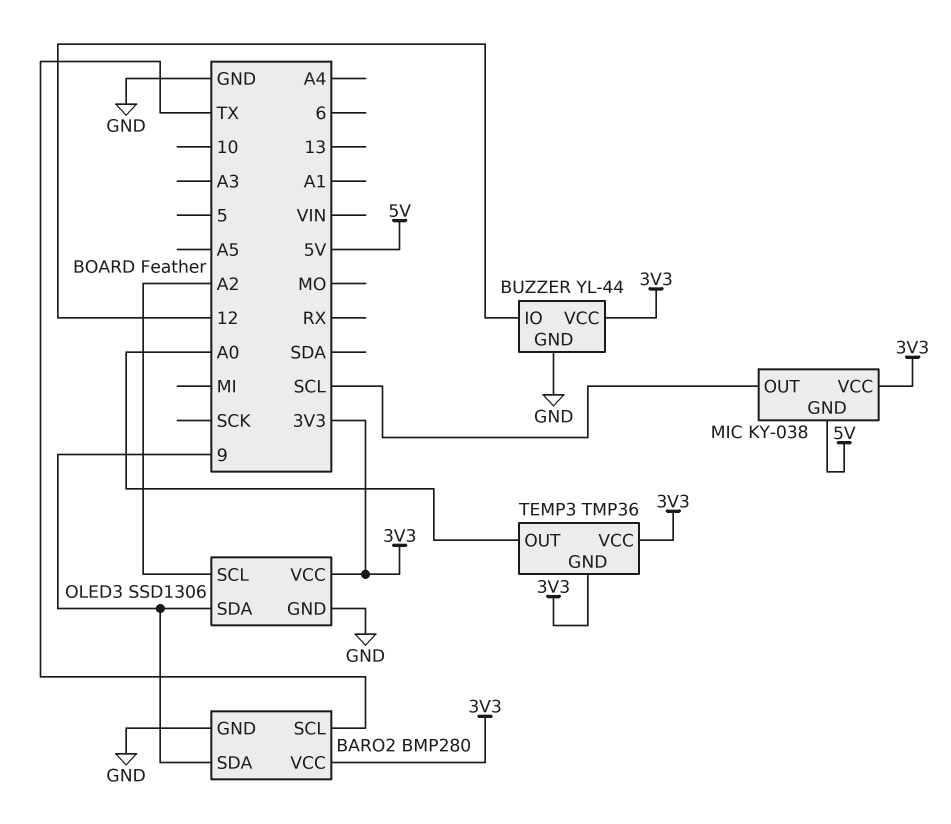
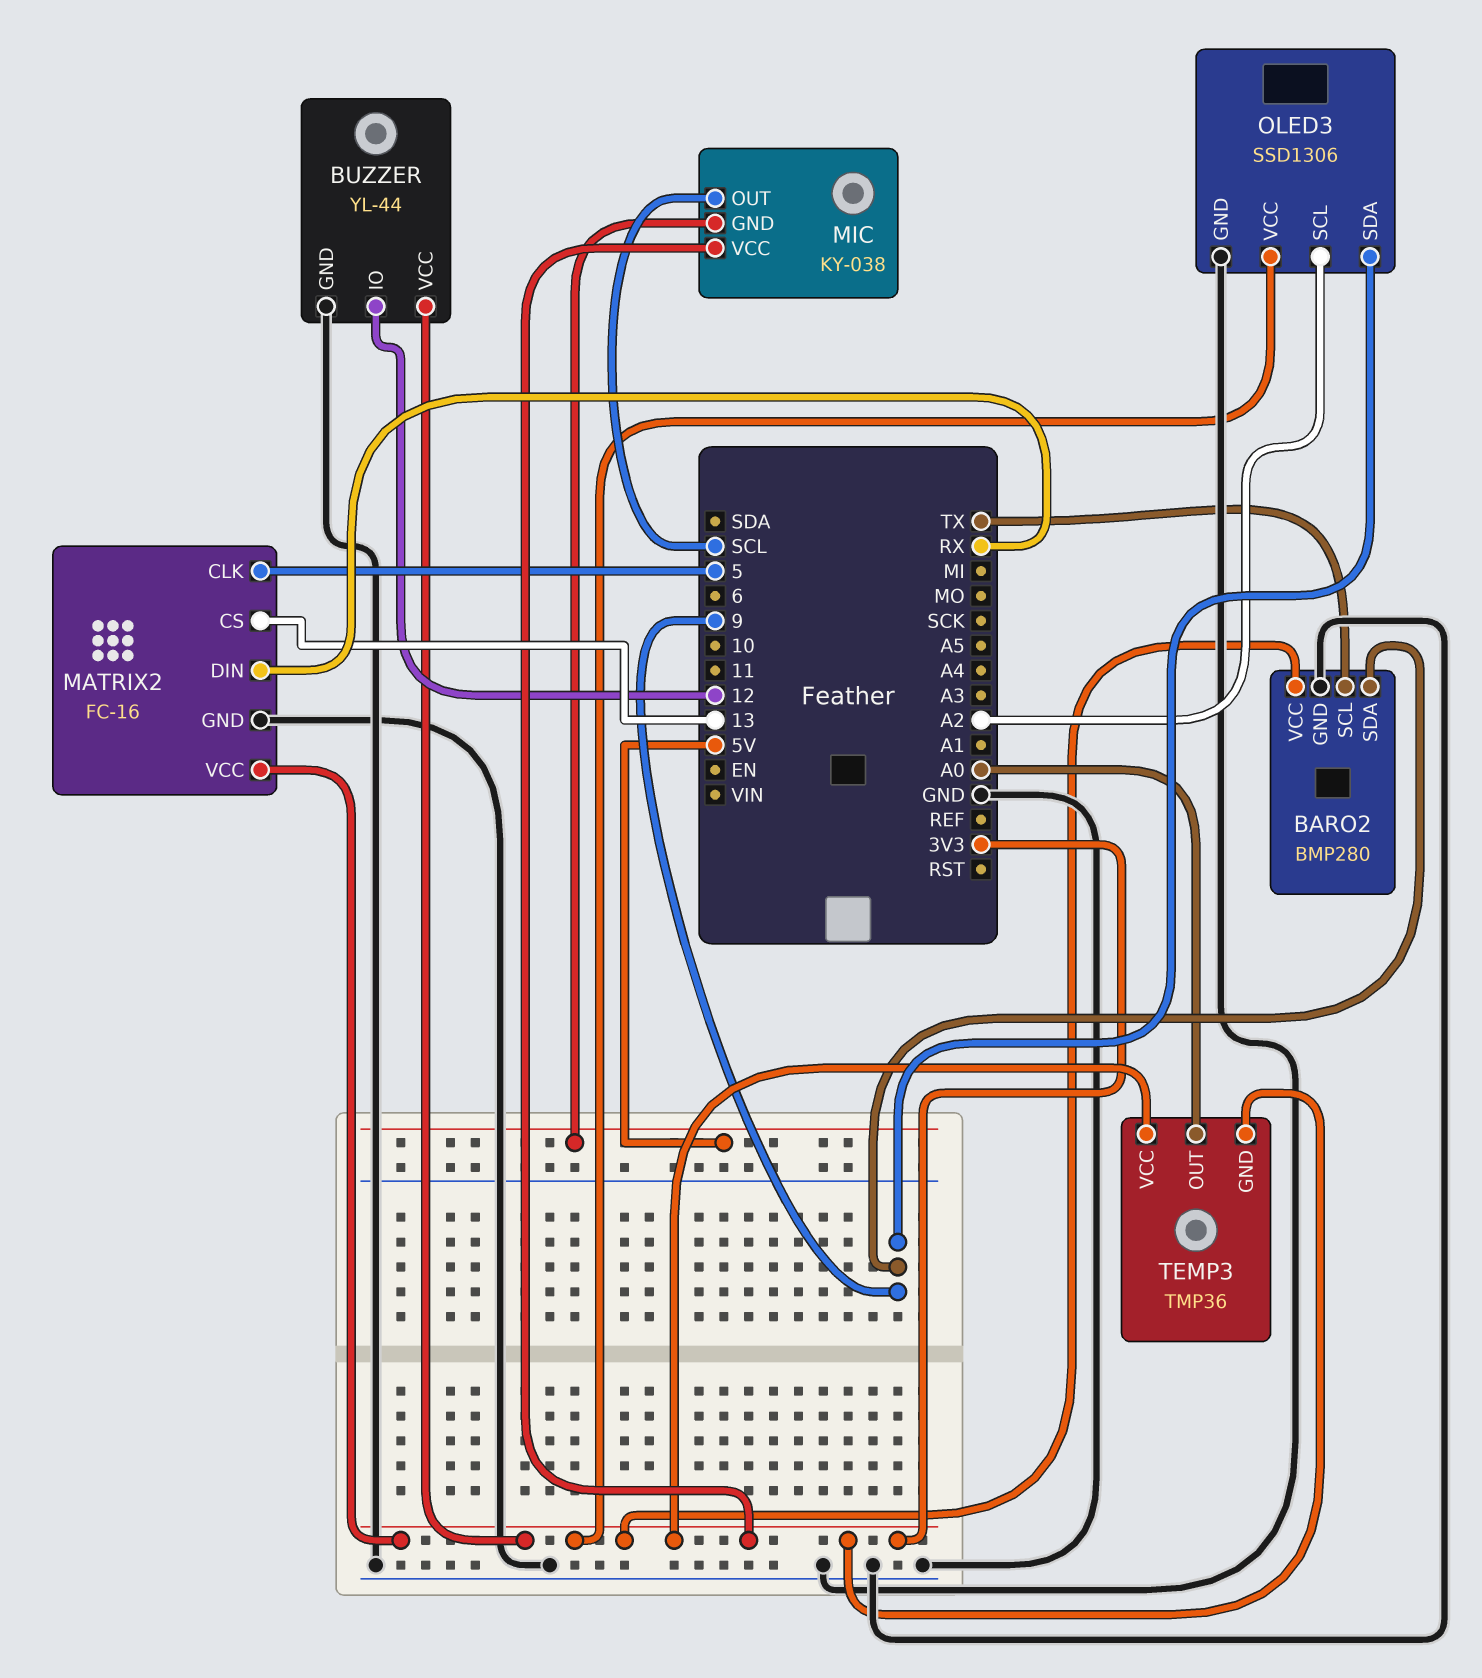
MATRIX2: none -> FC-16
MATRIX2 pin CLK: none -> 5
MATRIX2 pin CS: none -> 13
MATRIX2 pin DIN: none -> RX
MATRIX2 pin GND: none -> GND
MATRIX2 pin VCC: none -> 3V3

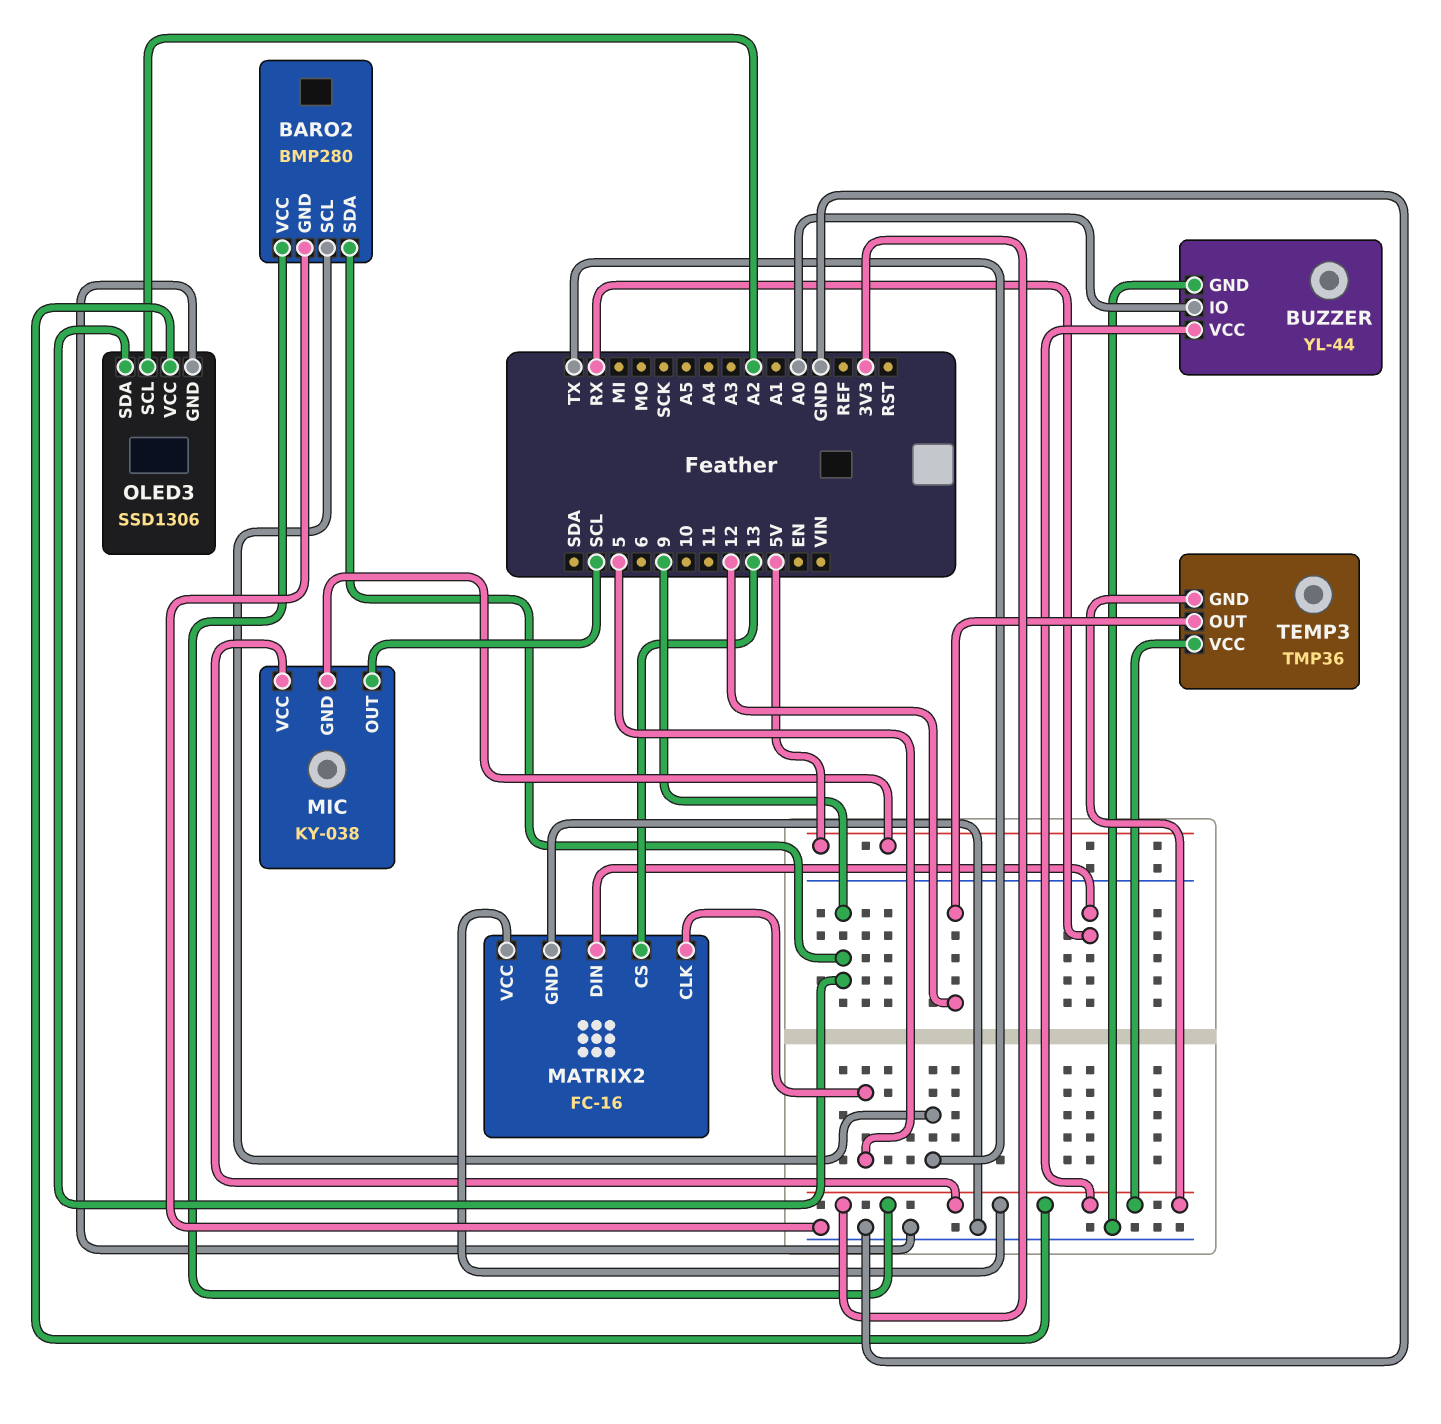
BUZZER pin IO: 12 -> A0
TEMP3 pin OUT: A0 -> 12

